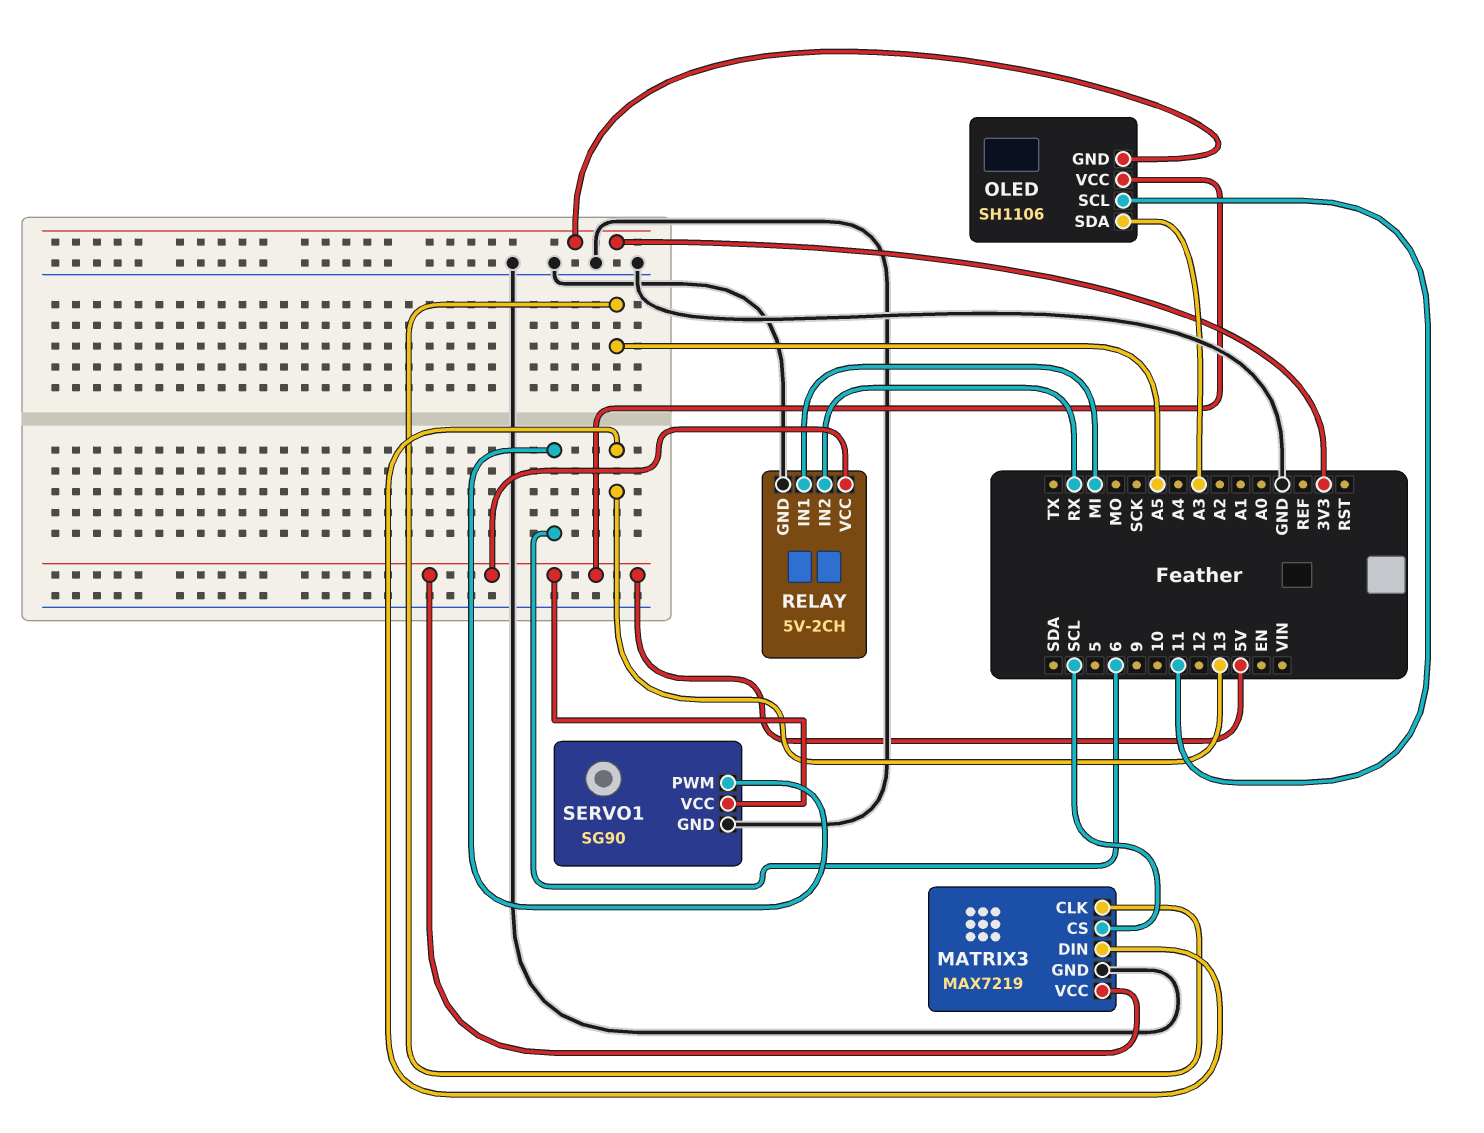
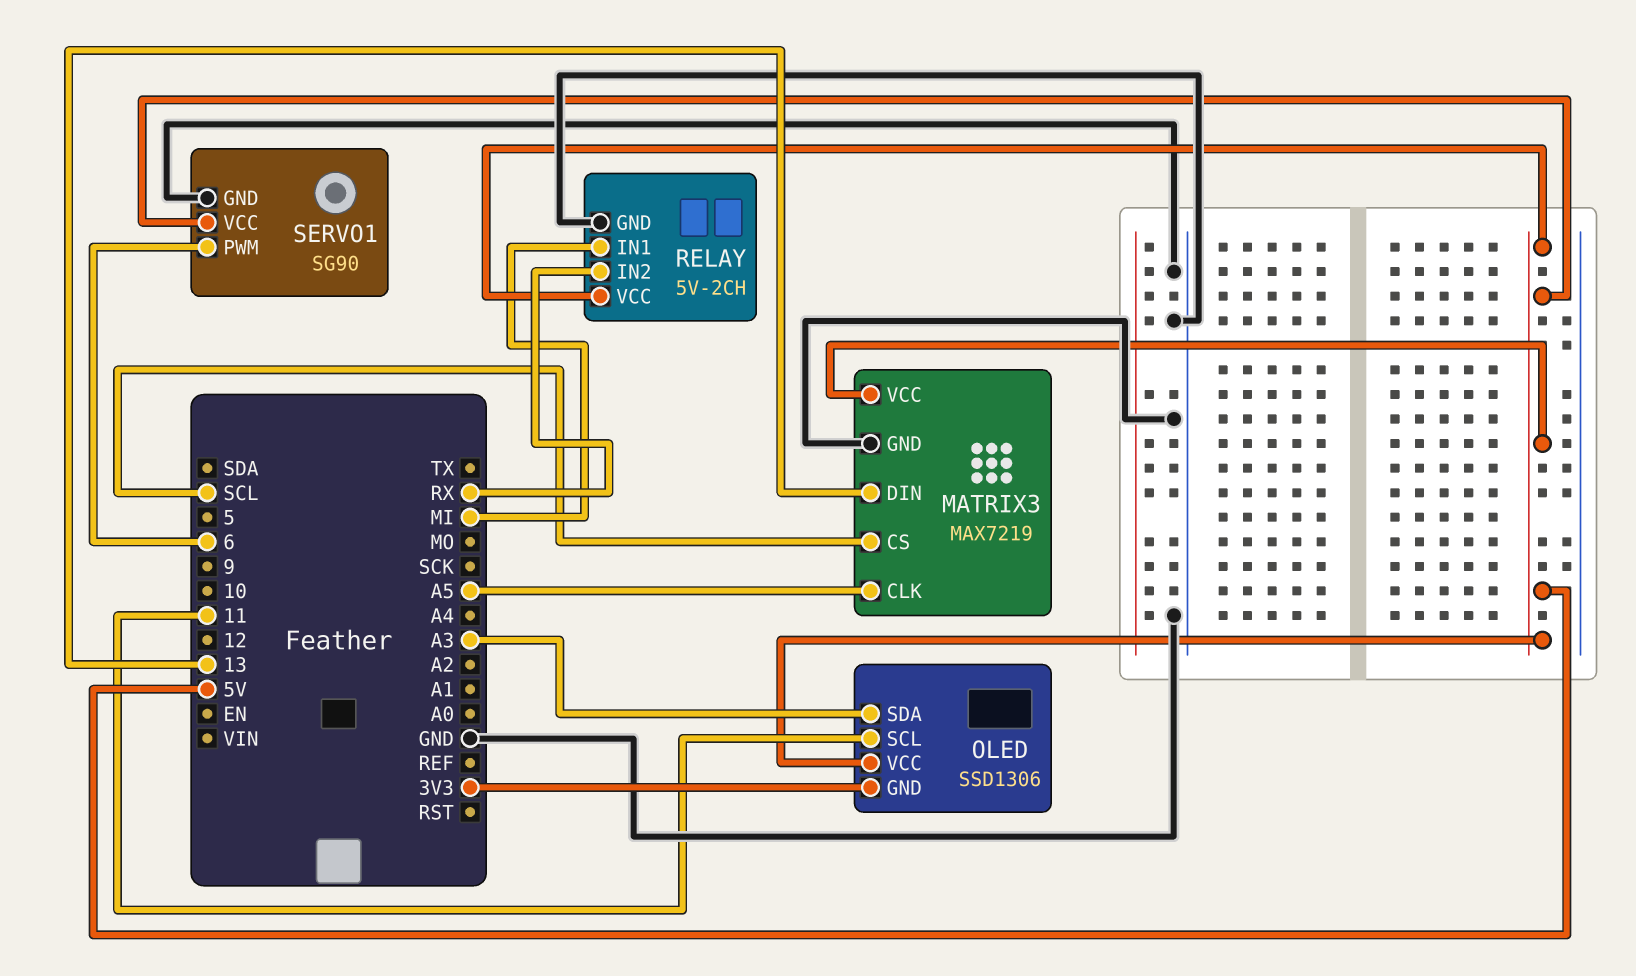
OLED: SH1106 -> SSD1306

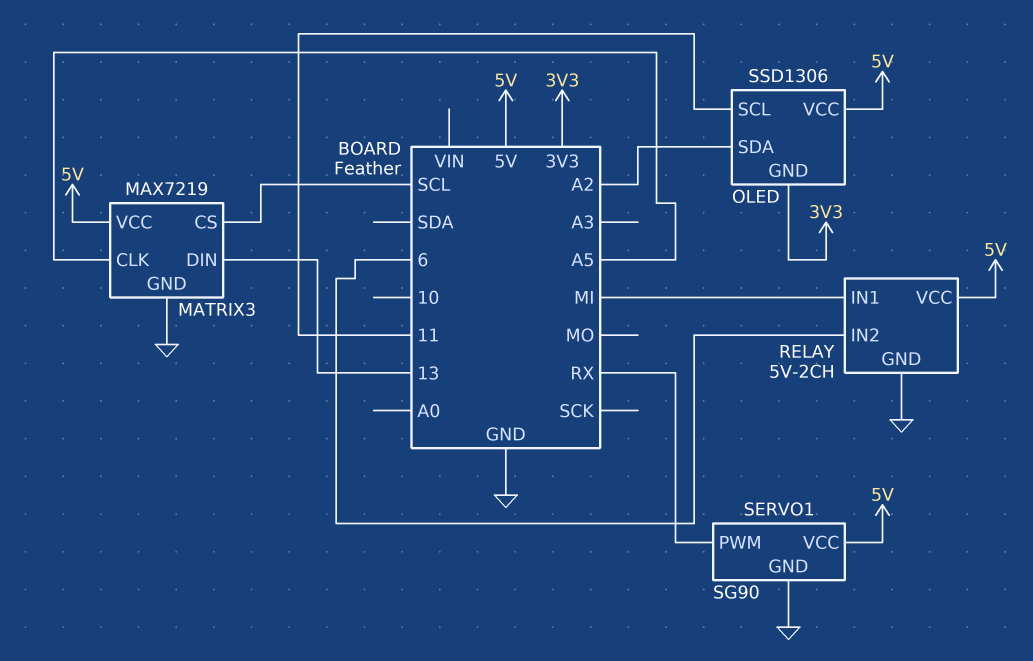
OLED pin SDA: A3 -> A2
RELAY pin IN2: RX -> 6
SERVO1 pin PWM: 6 -> RX

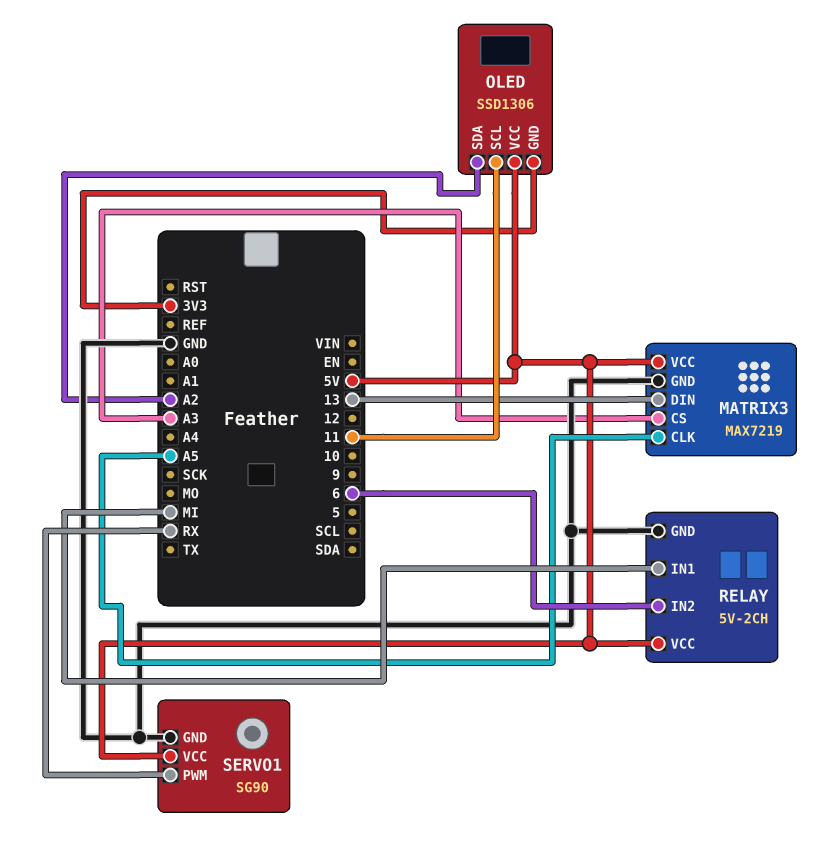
MATRIX3 pin CS: SCL -> A3

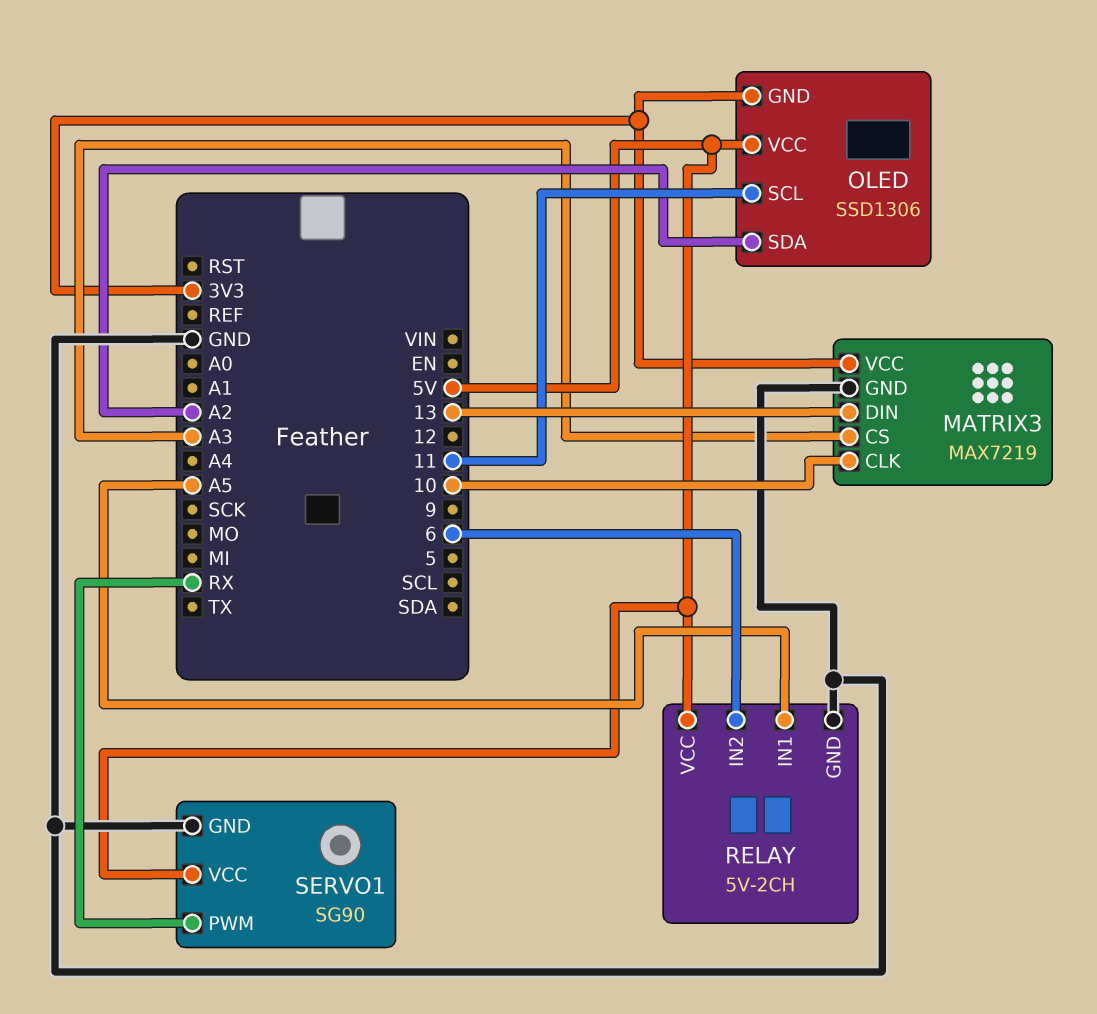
MATRIX3 pin CLK: A5 -> 10
MATRIX3 pin VCC: 5V -> 3V3
RELAY pin IN1: MI -> A5

